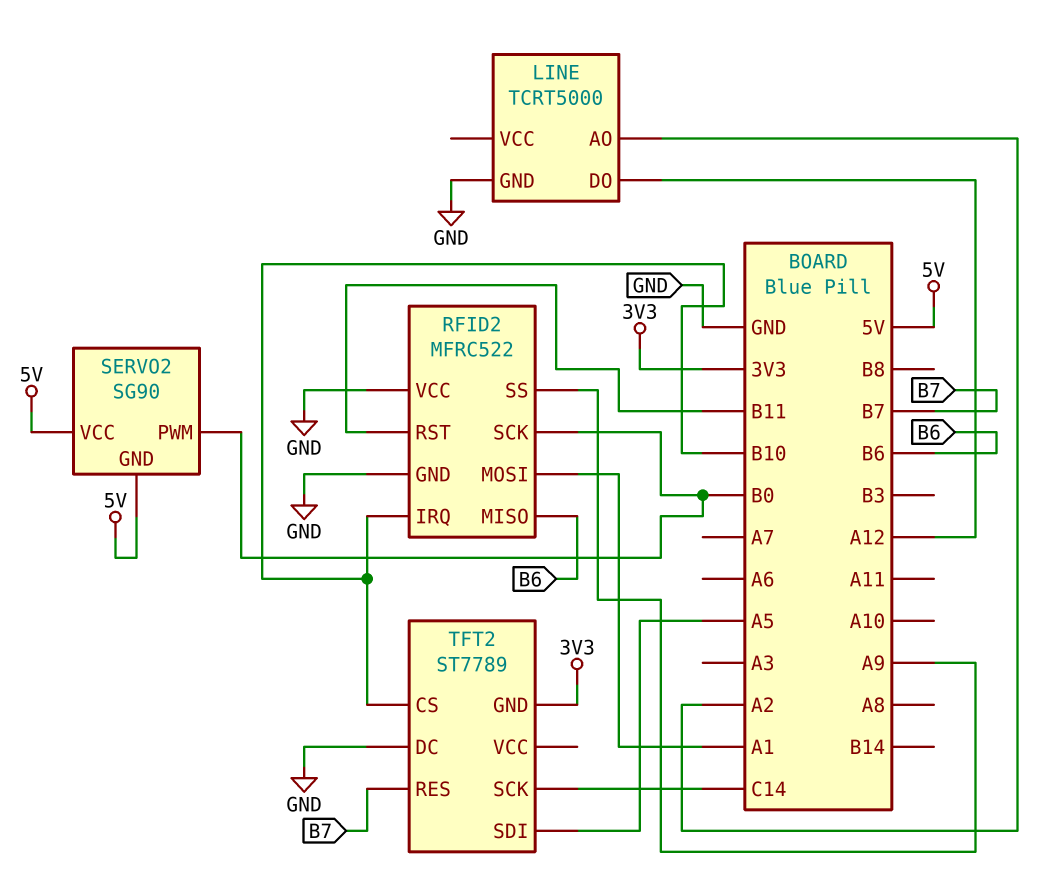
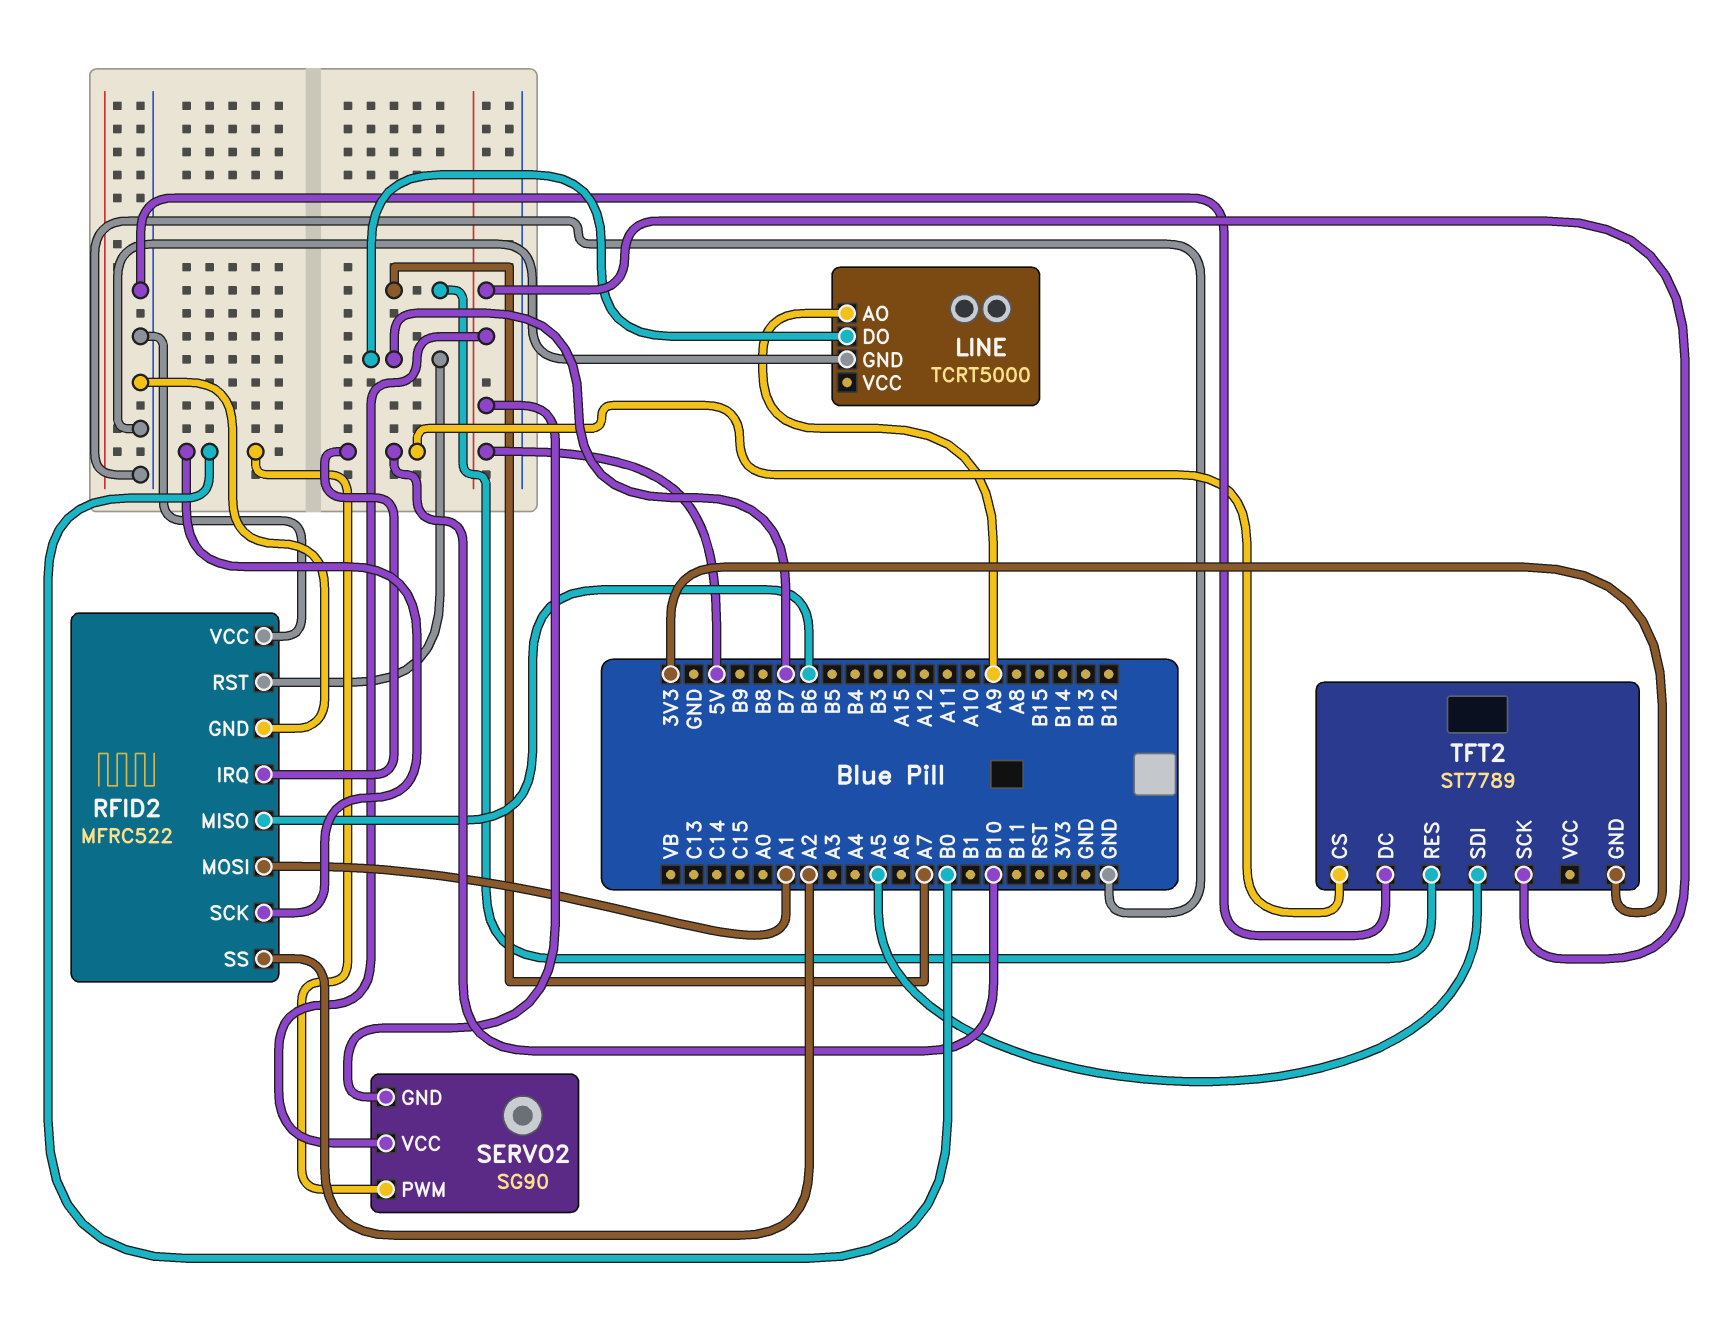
LINE pin AO: A2 -> A9
LINE pin DO: A12 -> B7
RFID2 pin RST: B11 -> B7
RFID2 pin SS: A9 -> A2
TFT2 pin RES: B7 -> A7
TFT2 pin SCK: C14 -> 5V

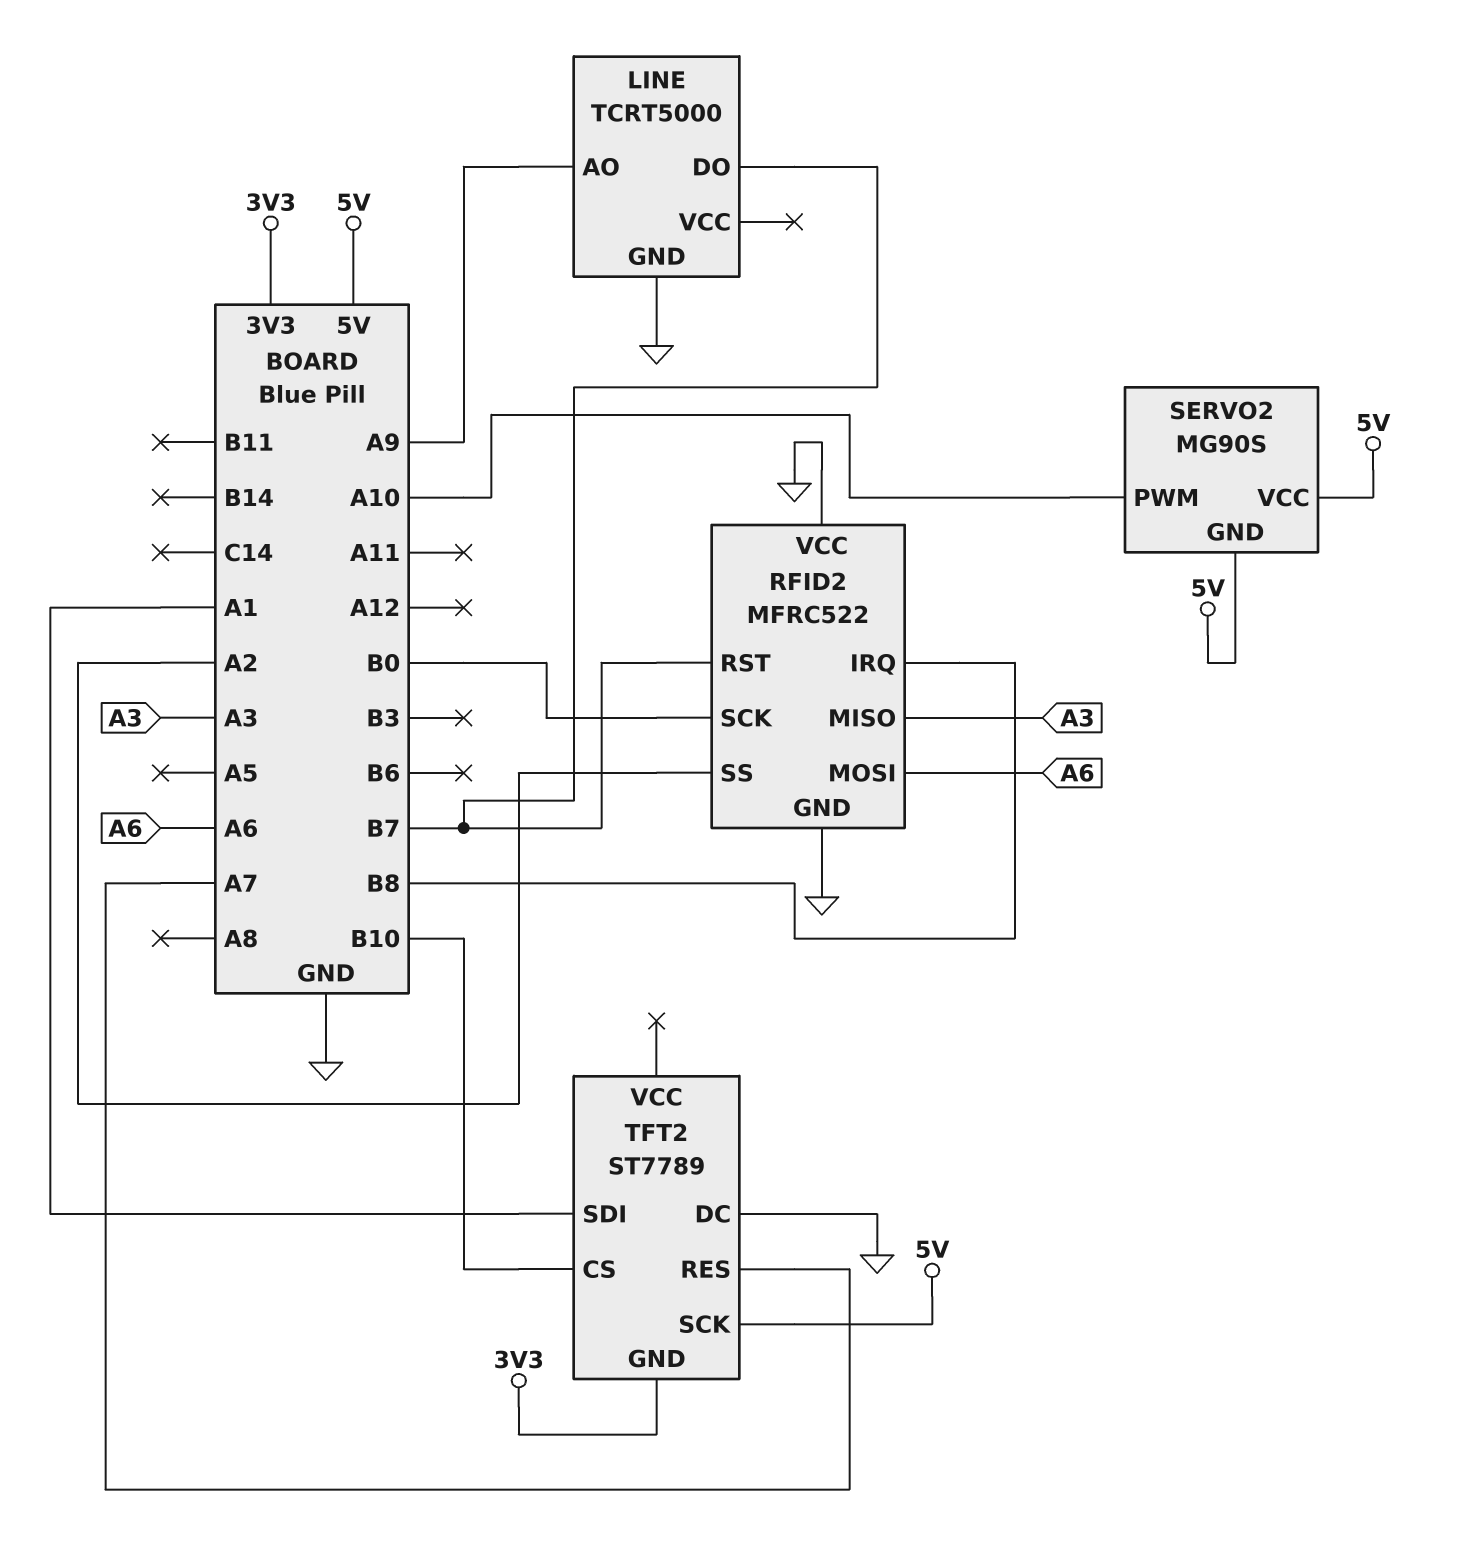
RFID2 pin IRQ: B10 -> B8
RFID2 pin MISO: B6 -> A3
RFID2 pin MOSI: A1 -> A6
SERVO2: SG90 -> MG90S
SERVO2 pin PWM: B0 -> A10
TFT2 pin SDI: A5 -> A1

